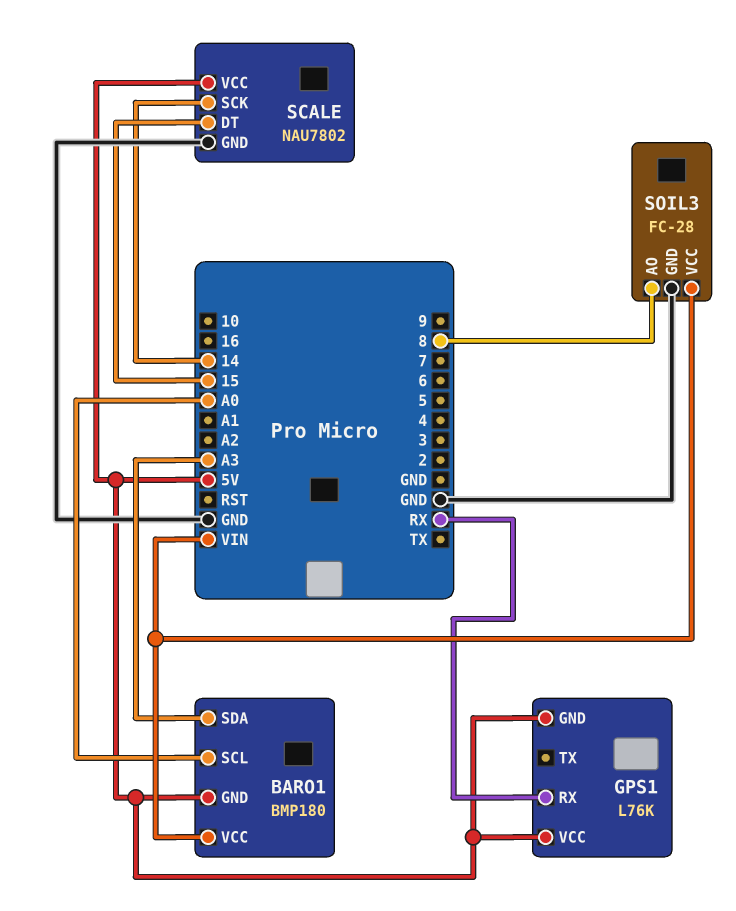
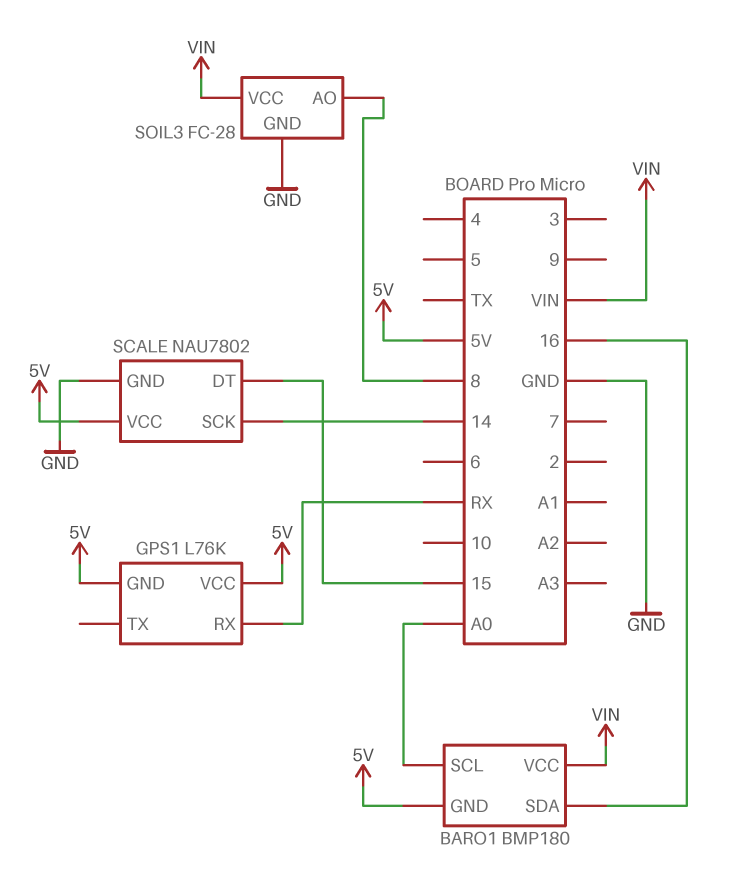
BARO1 pin SDA: A3 -> 16

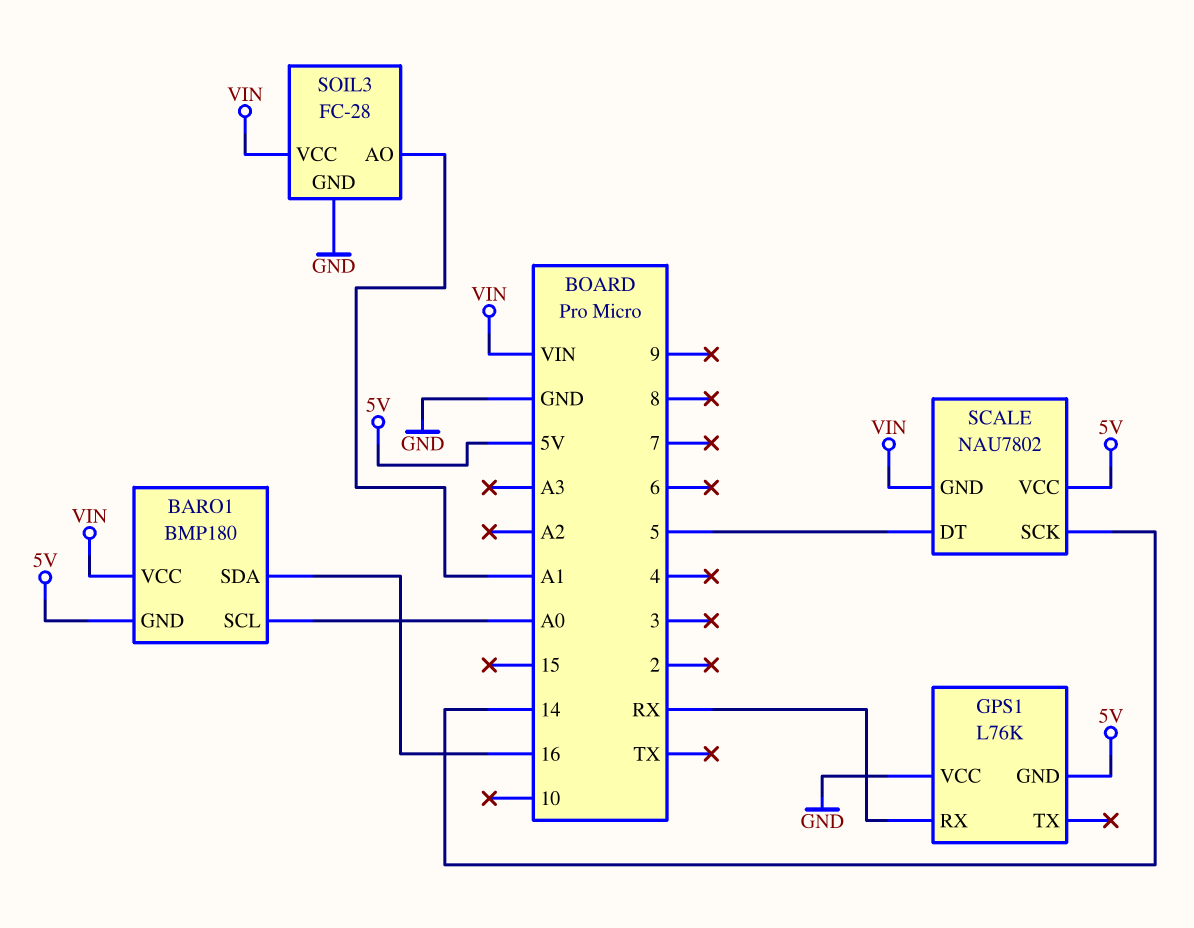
GPS1 pin VCC: 5V -> GND
SCALE pin DT: 15 -> 5
SCALE pin GND: GND -> VIN
SOIL3 pin AO: 8 -> A1

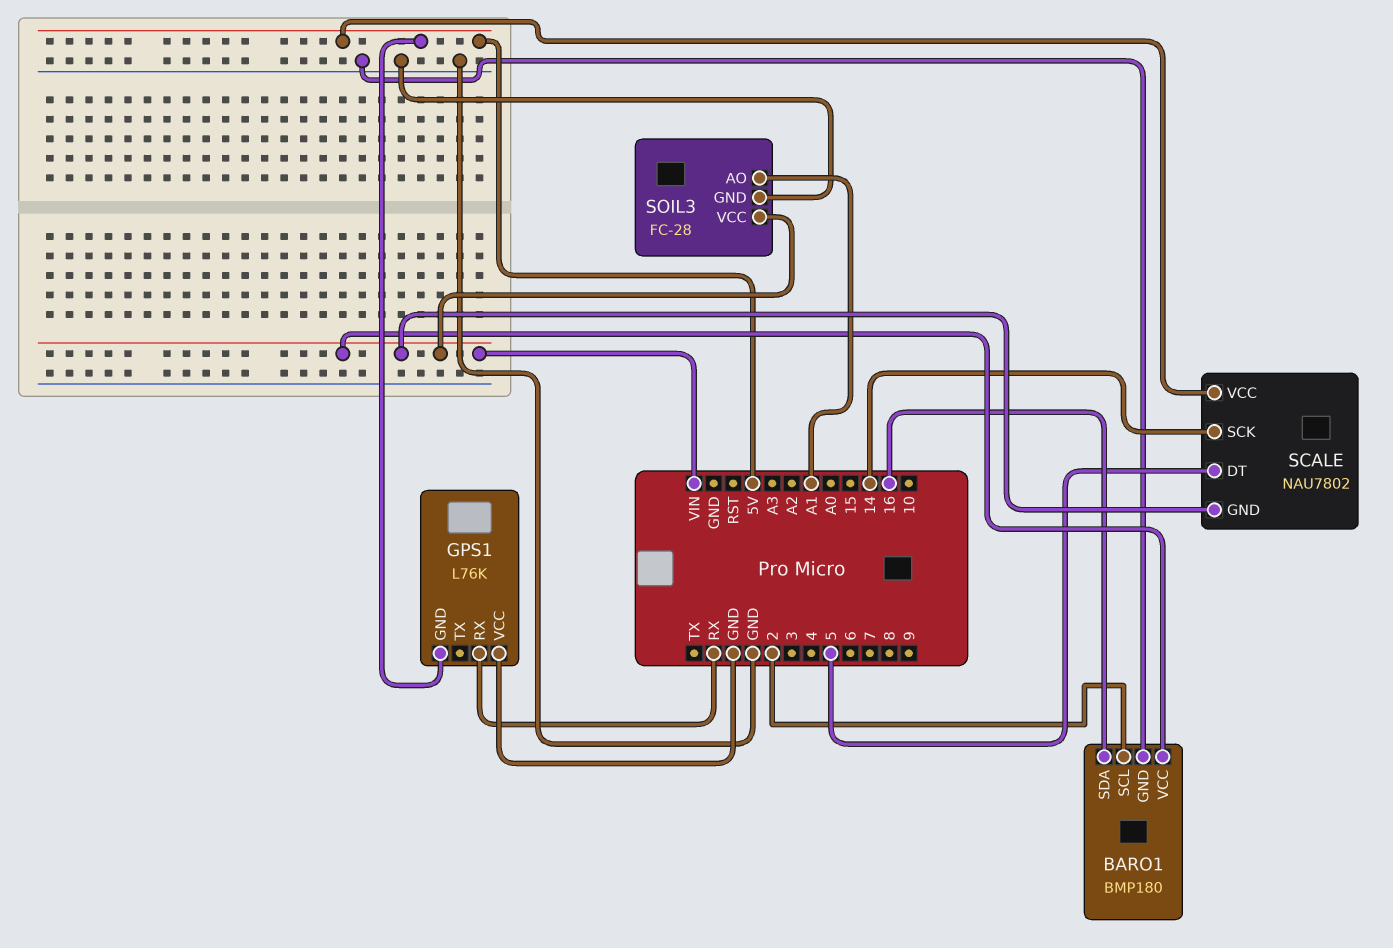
BARO1 pin GND: 5V -> GND
BARO1 pin SCL: A0 -> 2

